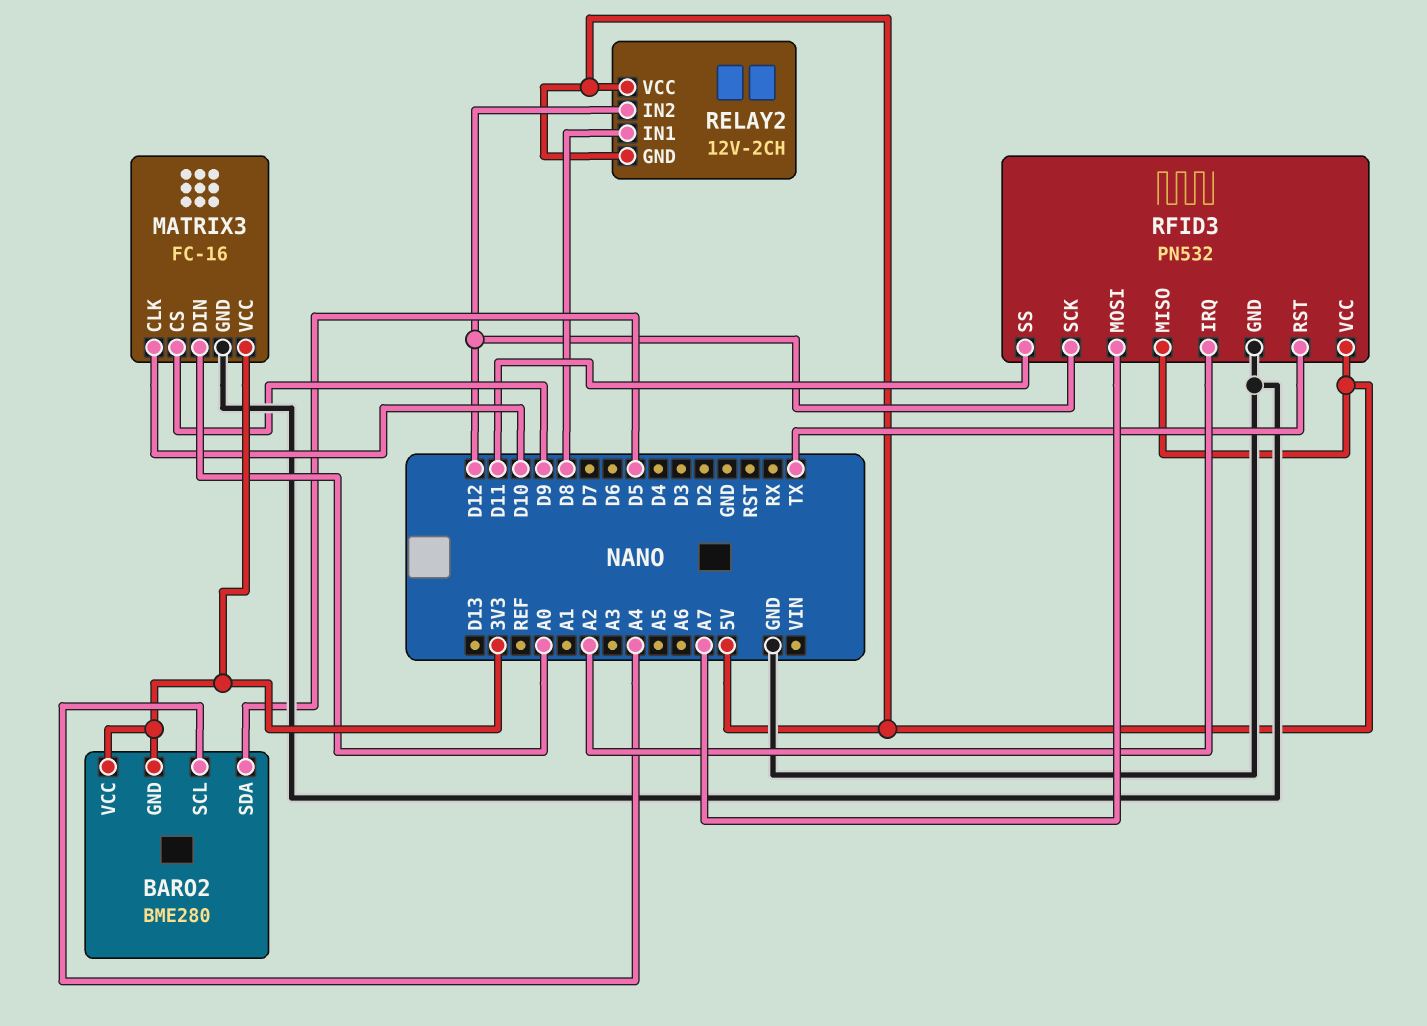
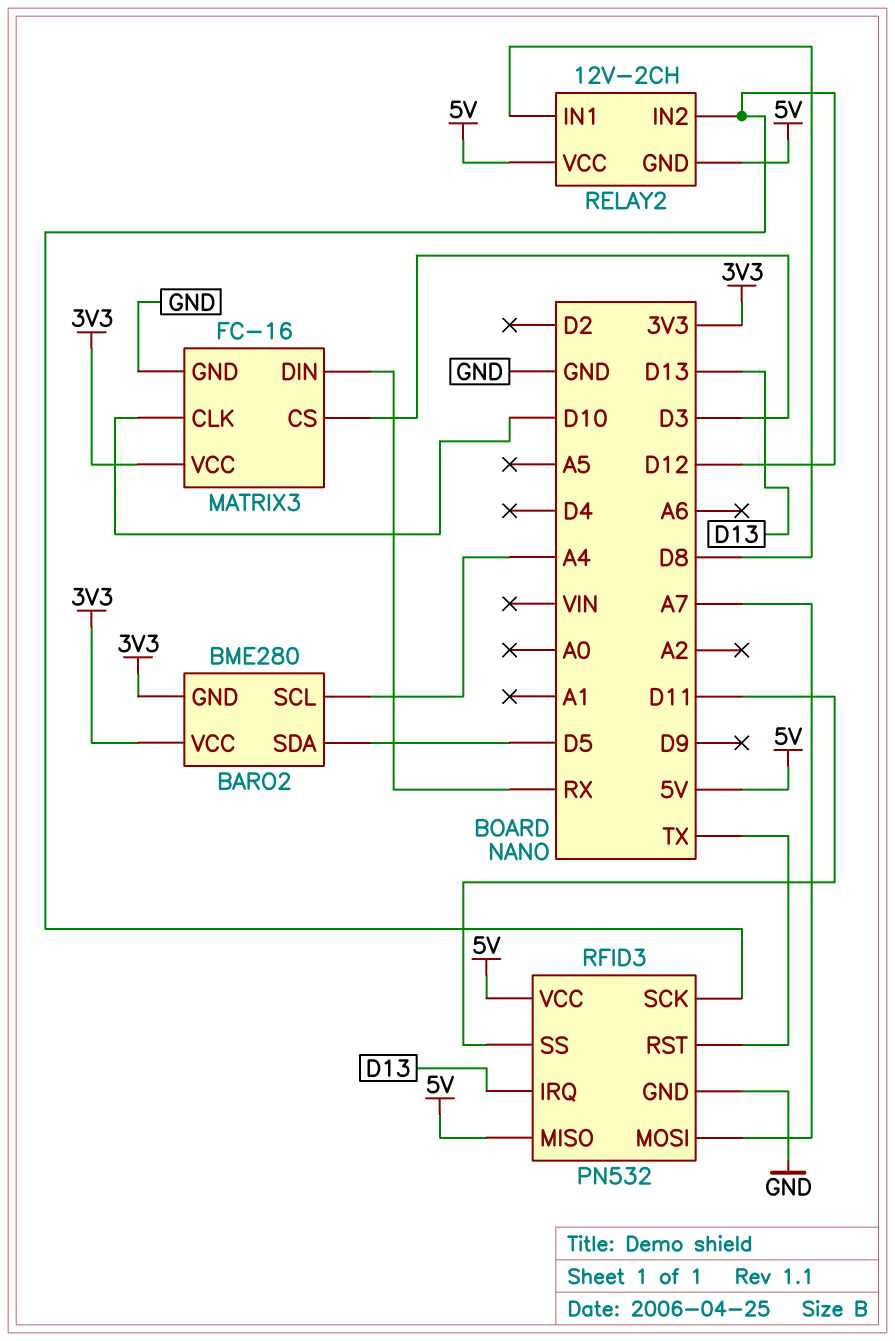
MATRIX3 pin CS: D9 -> D3
MATRIX3 pin DIN: A0 -> RX
RFID3 pin IRQ: A2 -> D13

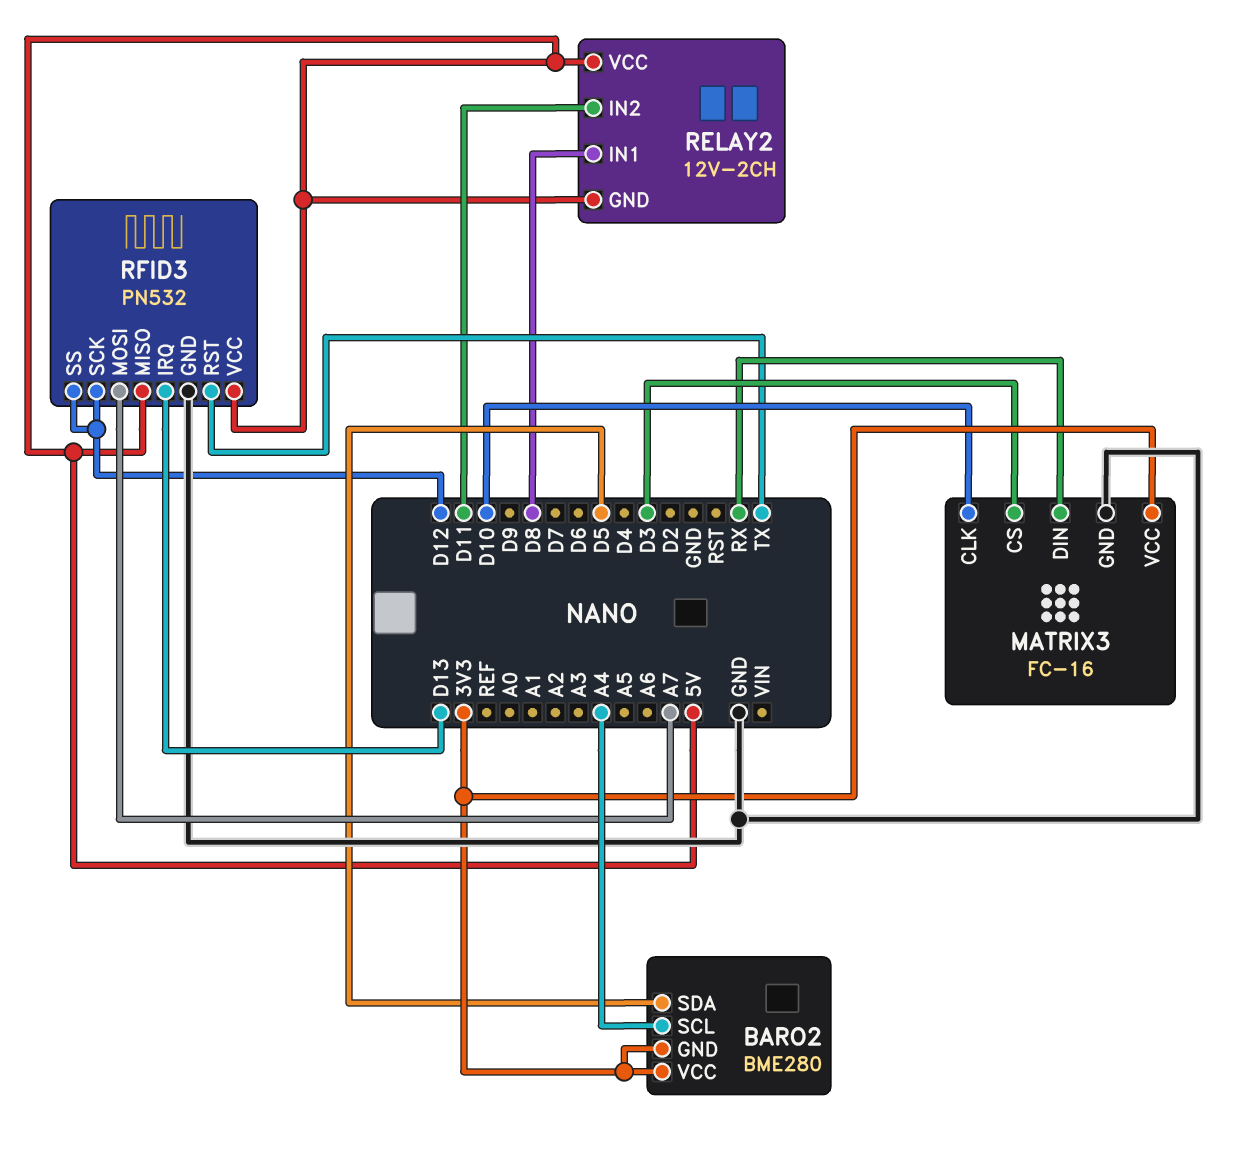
RELAY2 pin IN2: D12 -> D11
RFID3 pin SS: D11 -> D12

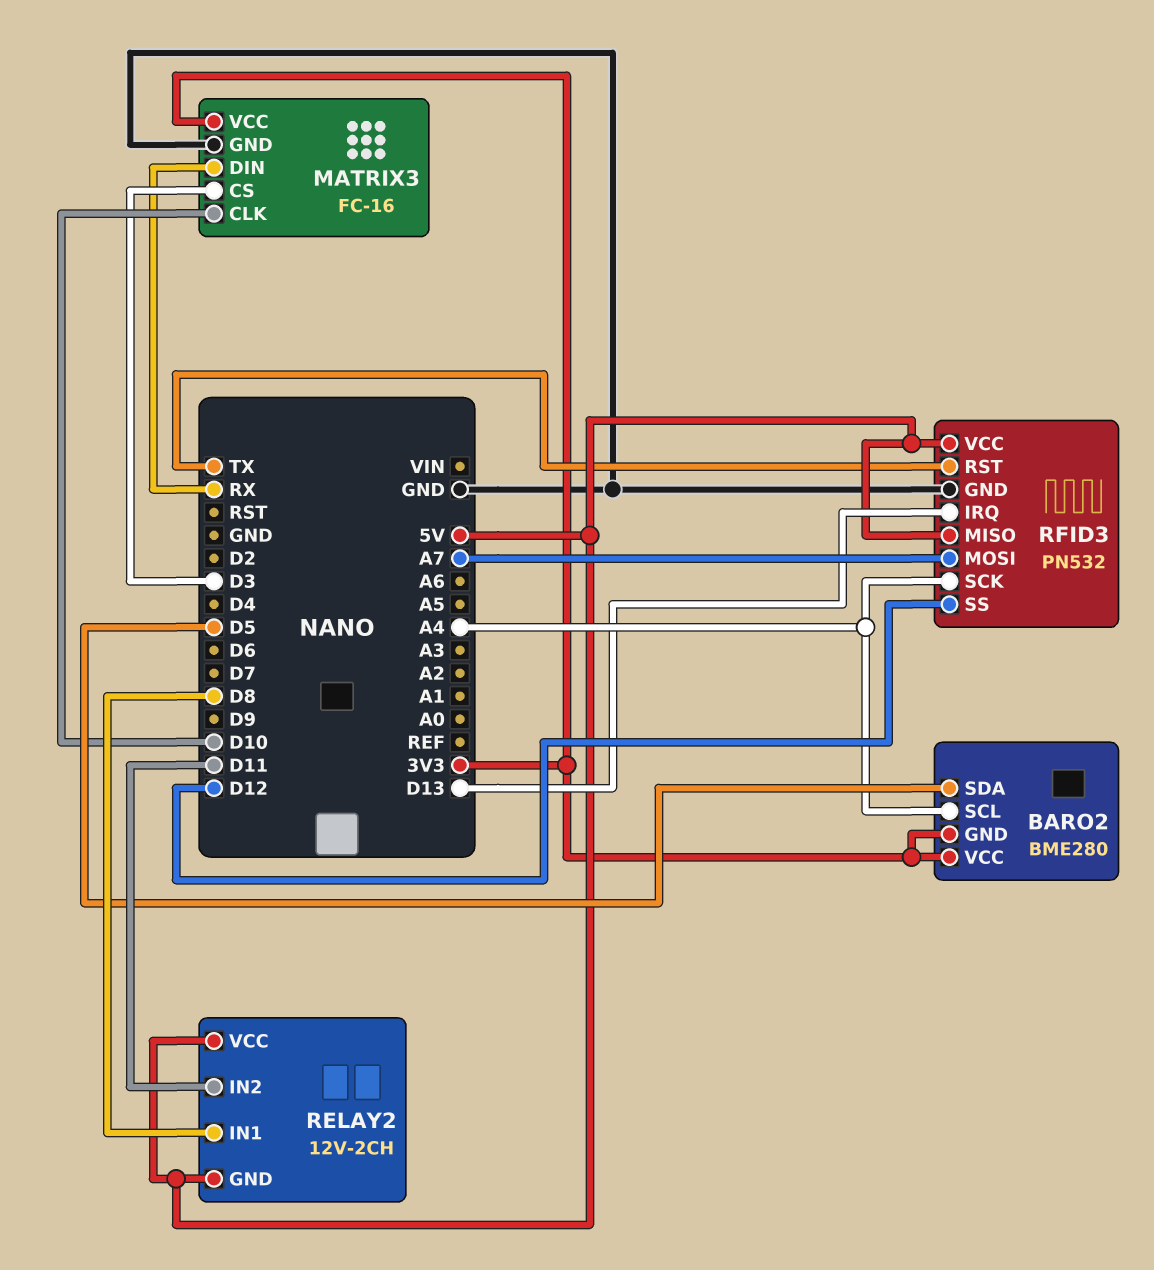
RFID3 pin SCK: D12 -> A4

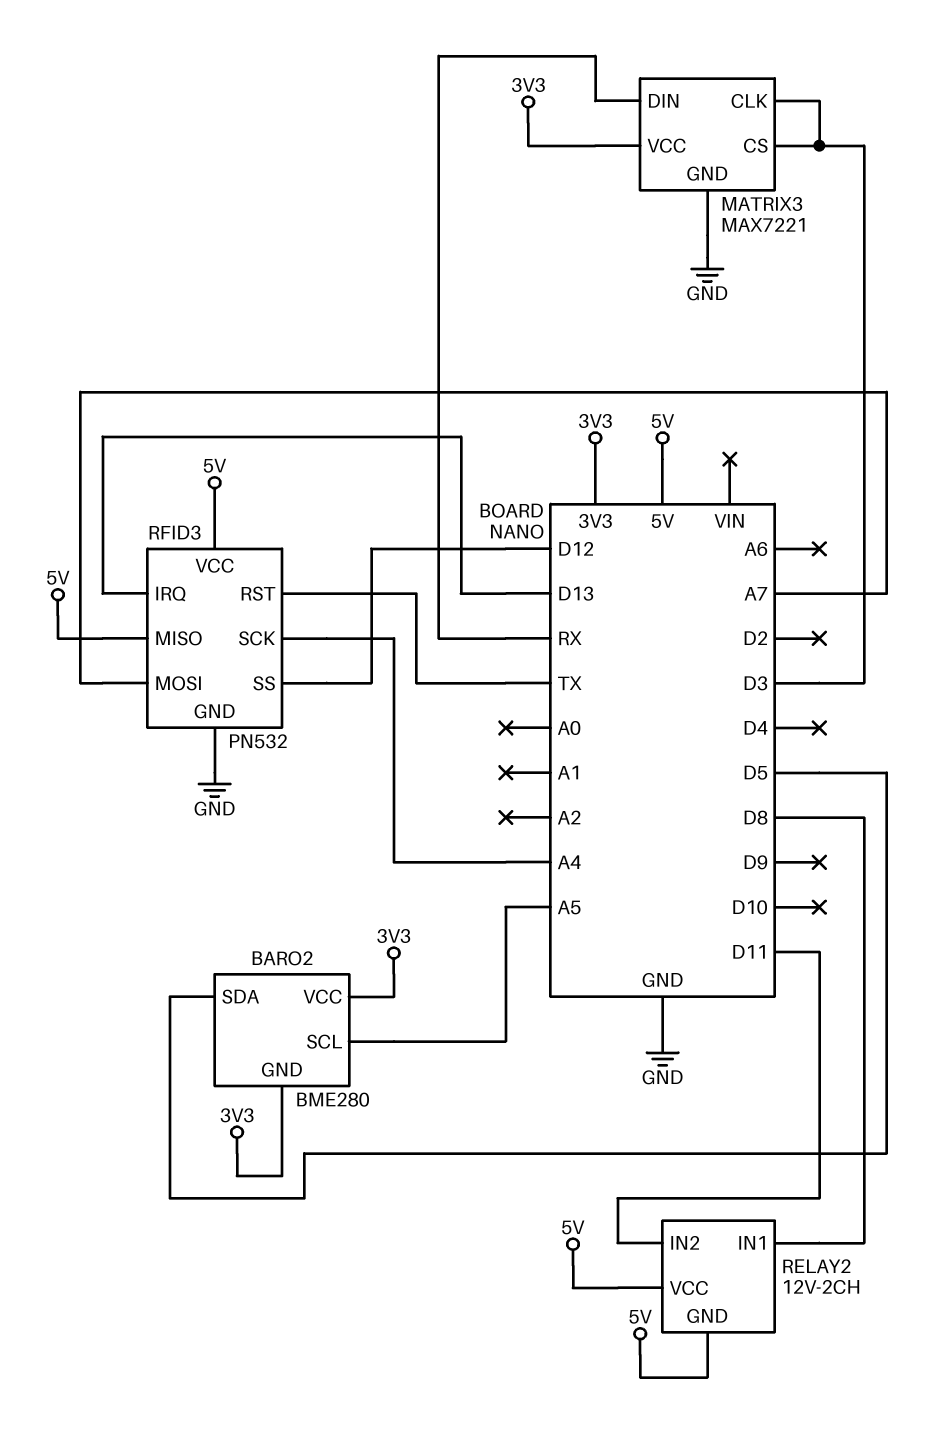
BARO2 pin SCL: A4 -> A5
MATRIX3: FC-16 -> MAX7221
MATRIX3 pin CLK: D10 -> D3

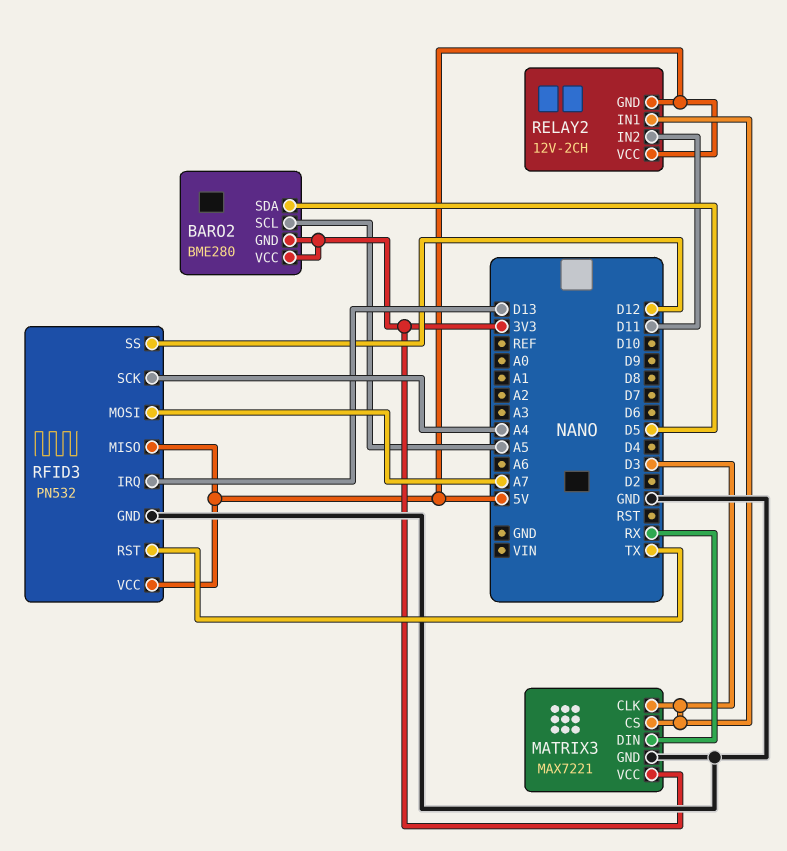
RELAY2 pin IN1: D8 -> D3

